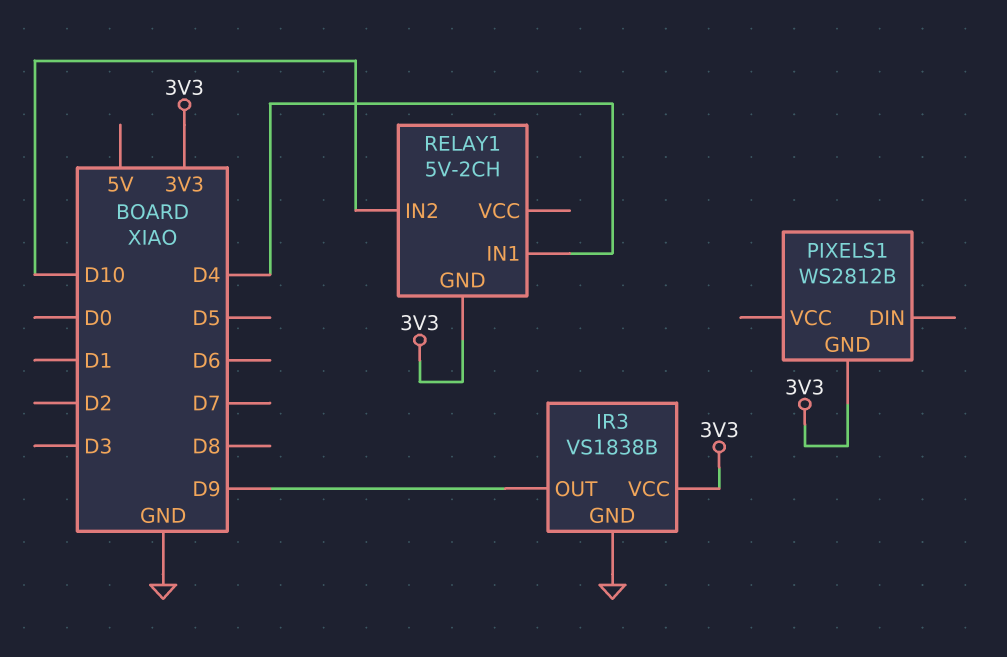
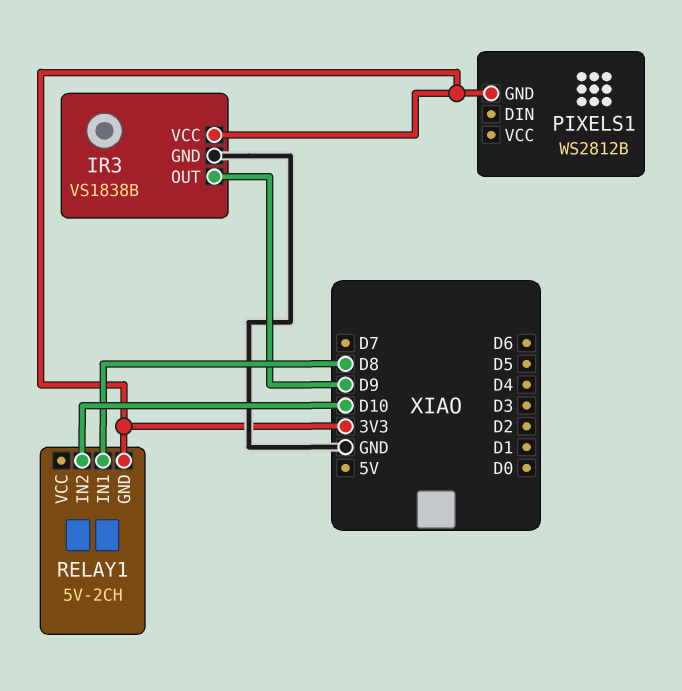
RELAY1 pin IN1: D4 -> D8

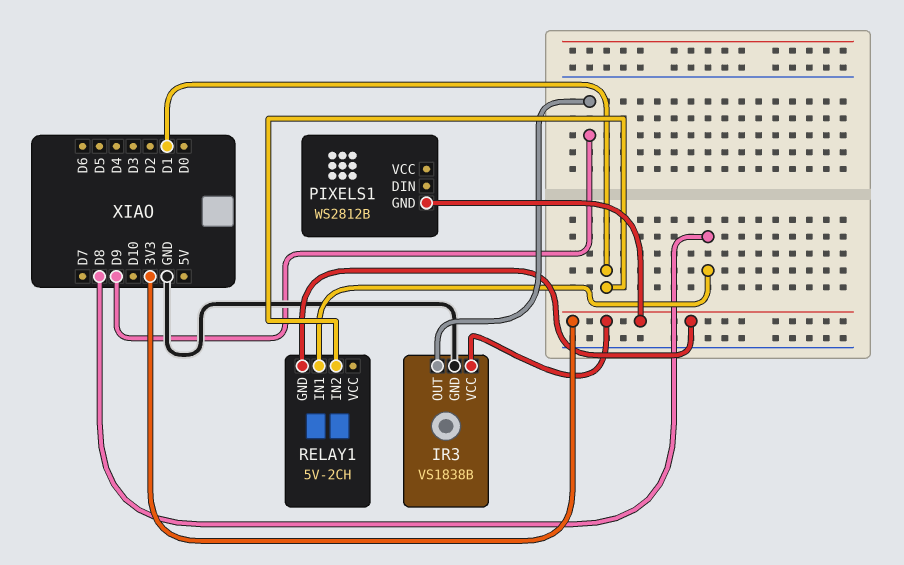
RELAY1 pin IN2: D10 -> D1

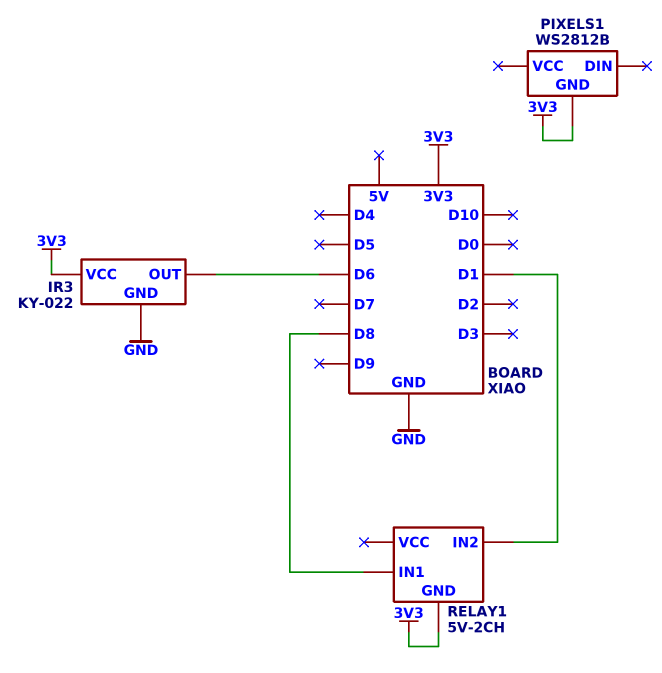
IR3: VS1838B -> KY-022
IR3 pin OUT: D9 -> D6

